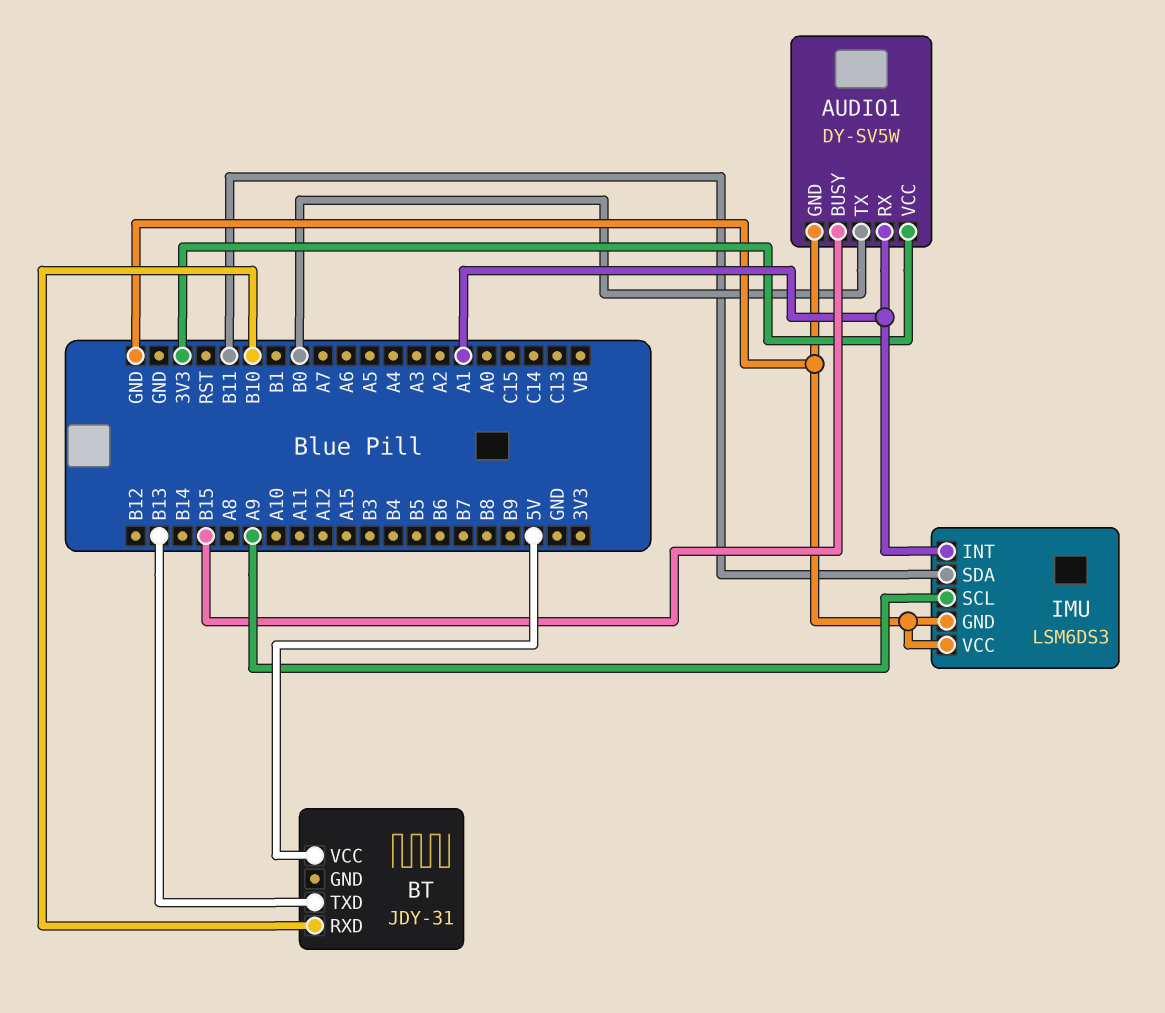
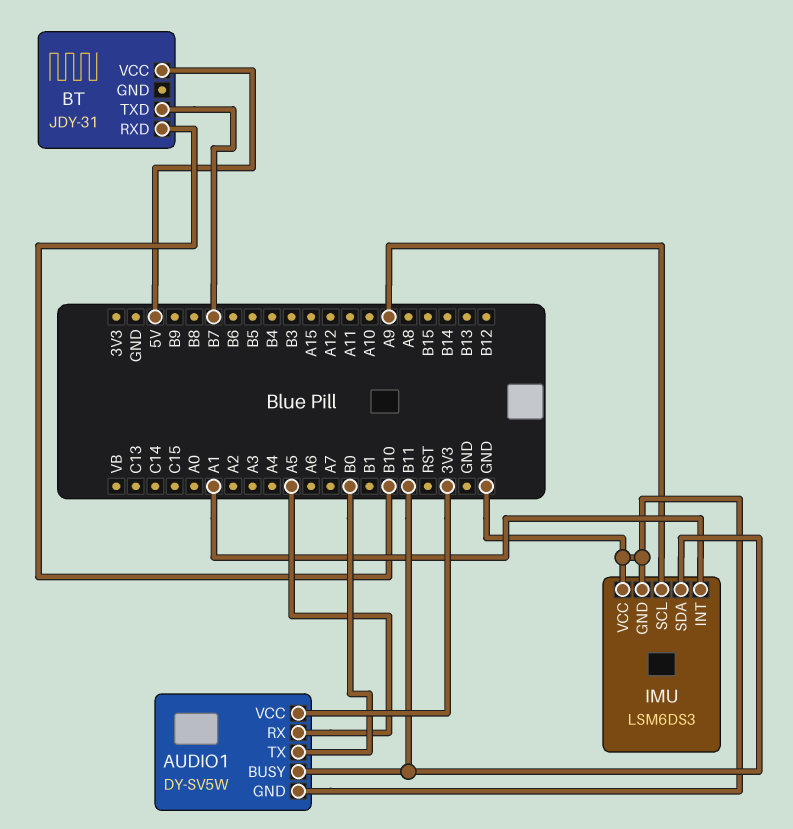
AUDIO1 pin BUSY: B15 -> B11
AUDIO1 pin RX: A1 -> A5
BT pin TXD: B13 -> B7

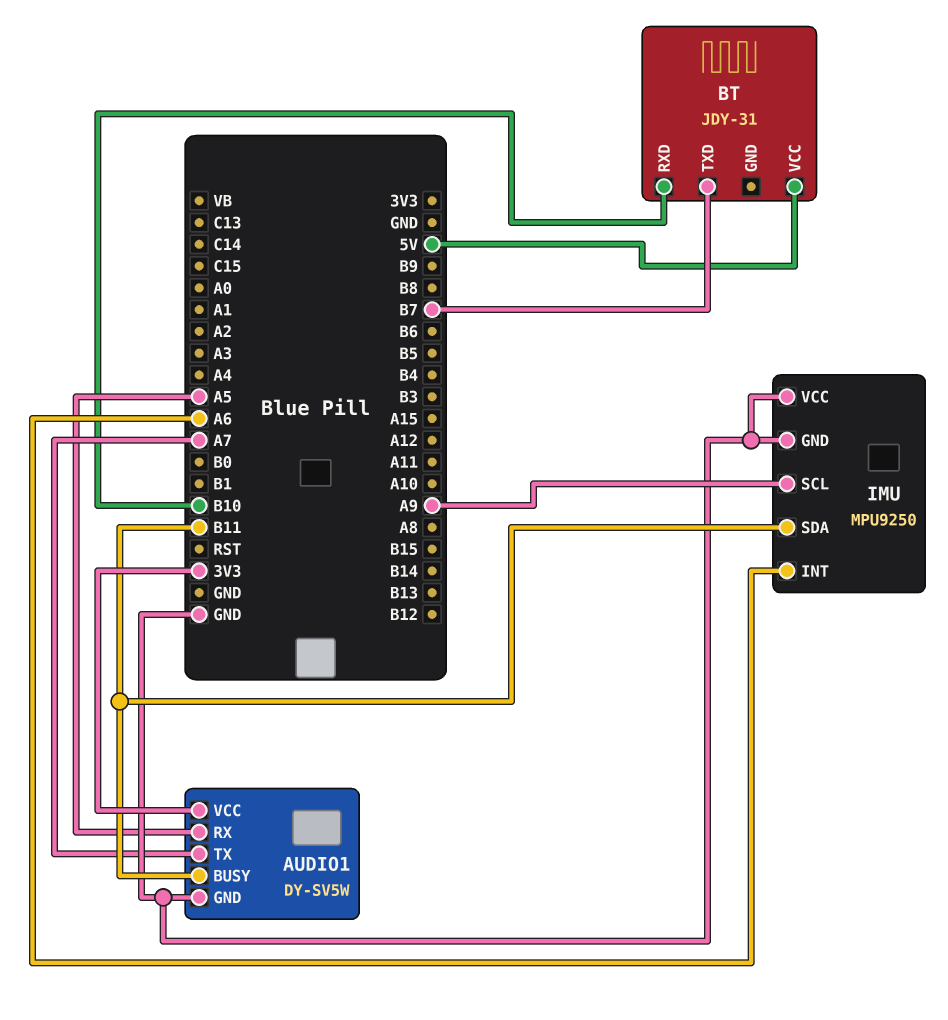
AUDIO1 pin TX: B0 -> A7
IMU: LSM6DS3 -> MPU9250
IMU pin INT: A1 -> A6

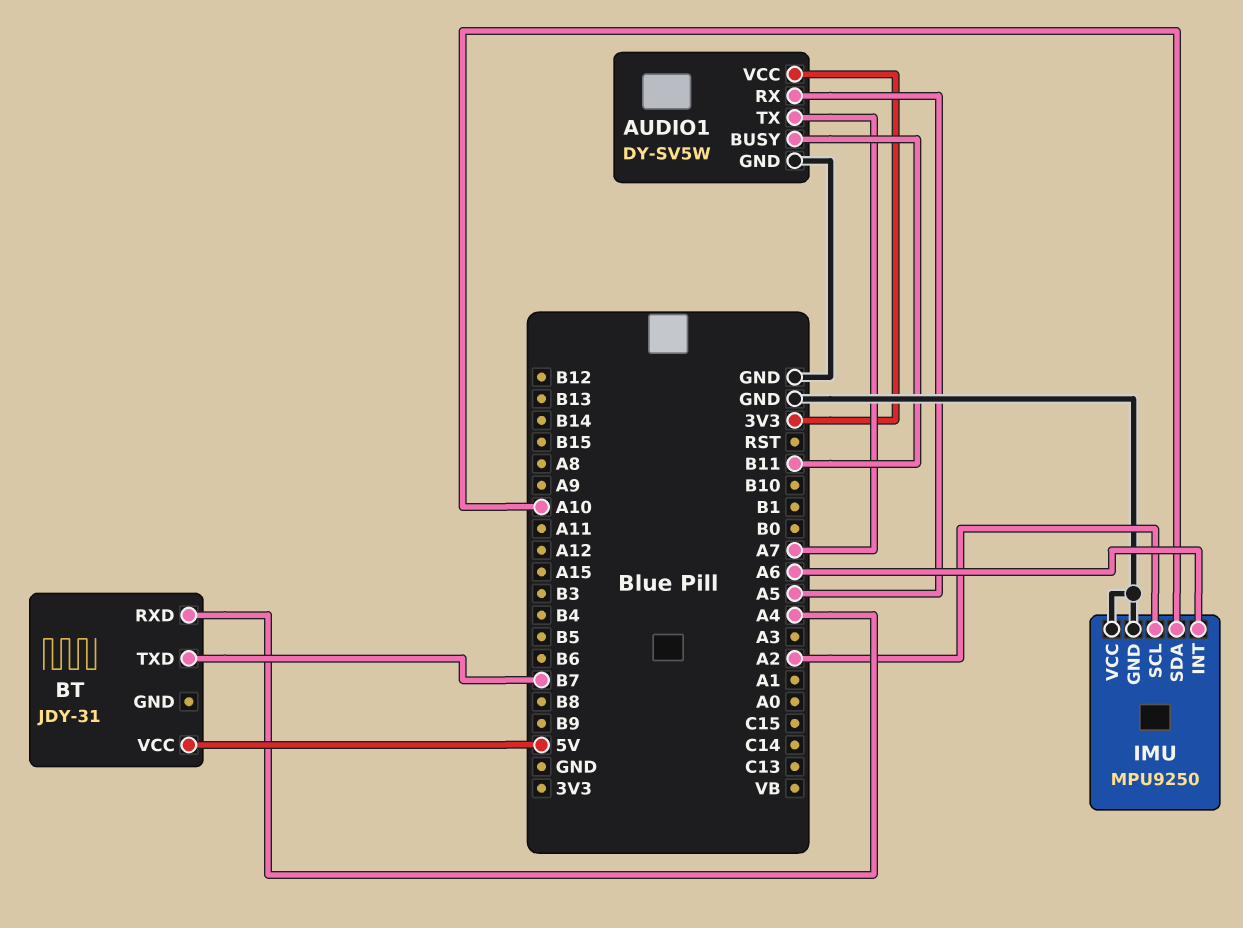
BT pin RXD: B10 -> A4
IMU pin SCL: A9 -> A2
IMU pin SDA: B11 -> A10

